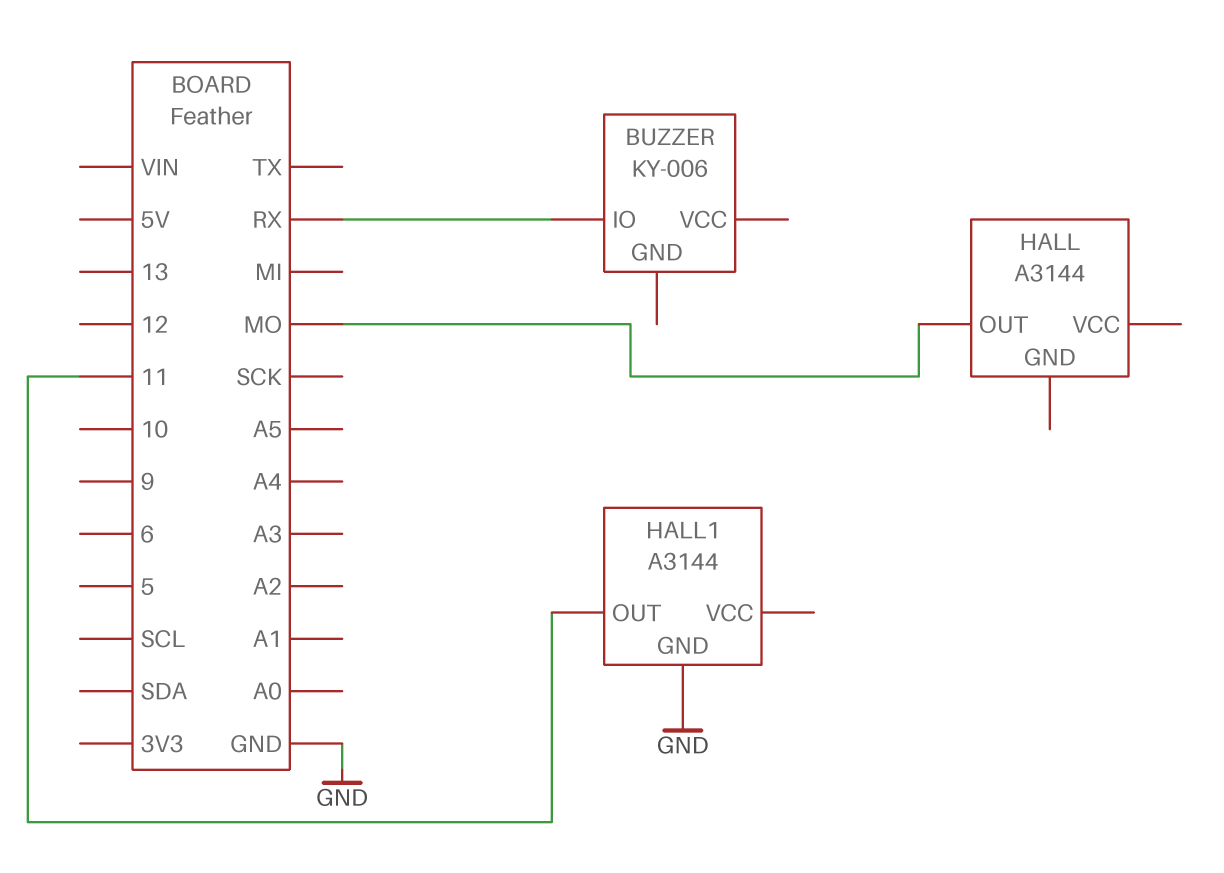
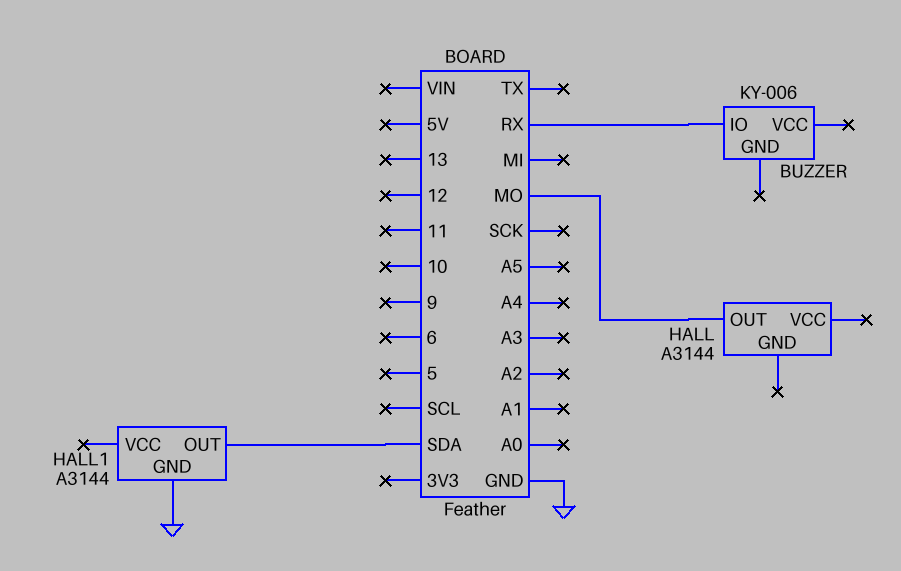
HALL1 pin OUT: 11 -> SDA

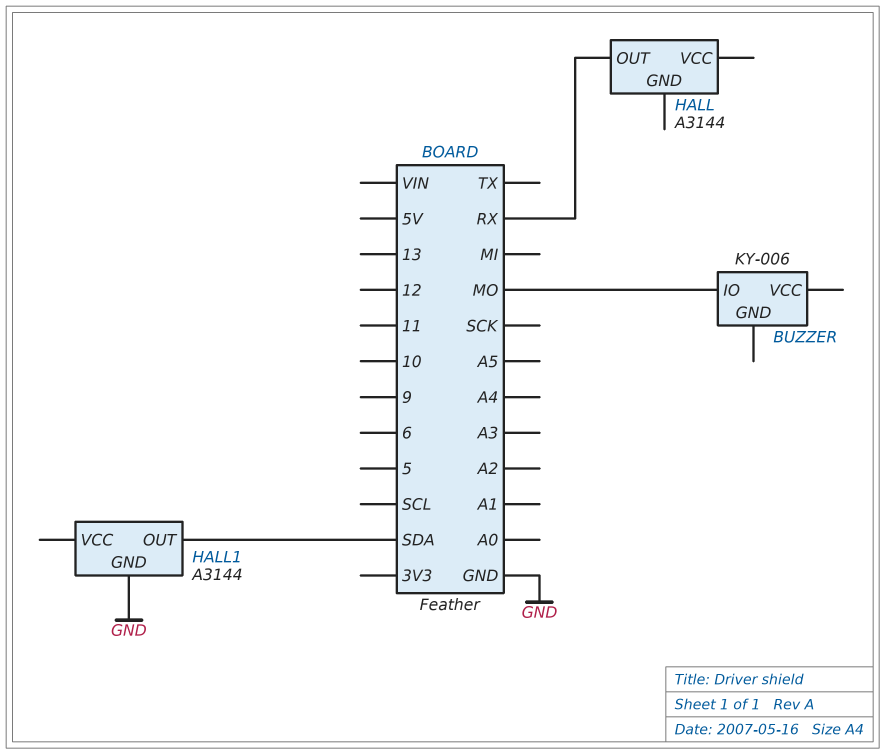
BUZZER pin IO: RX -> MO
HALL pin OUT: MO -> RX

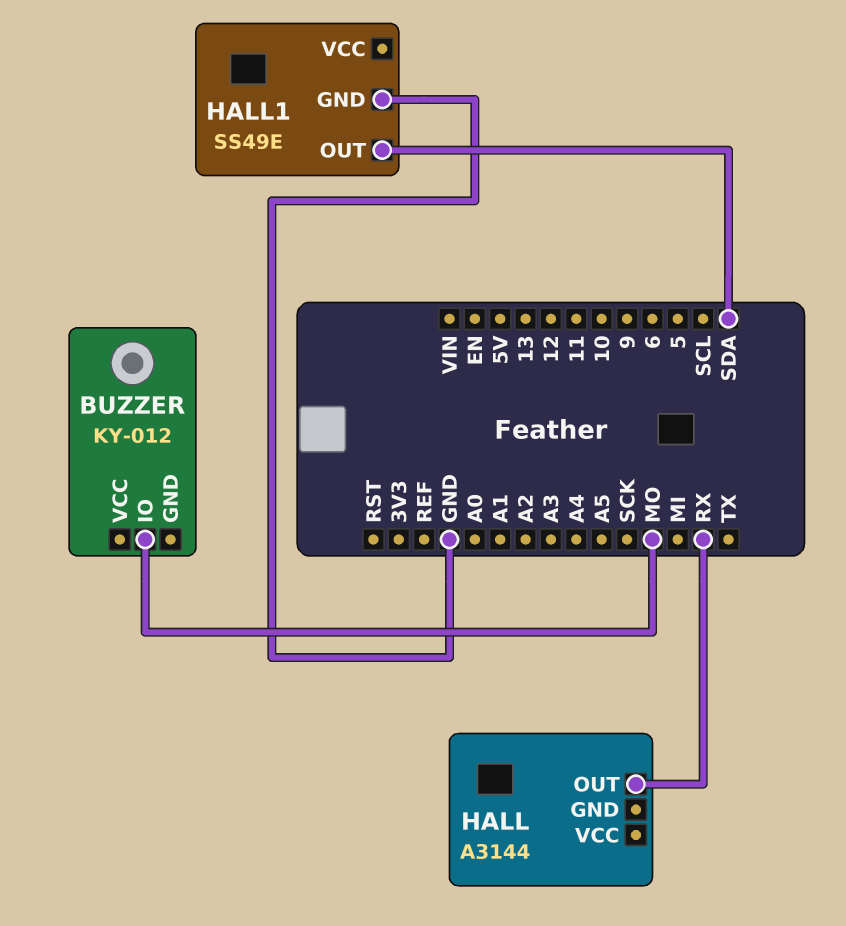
BUZZER: KY-006 -> KY-012
HALL1: A3144 -> SS49E

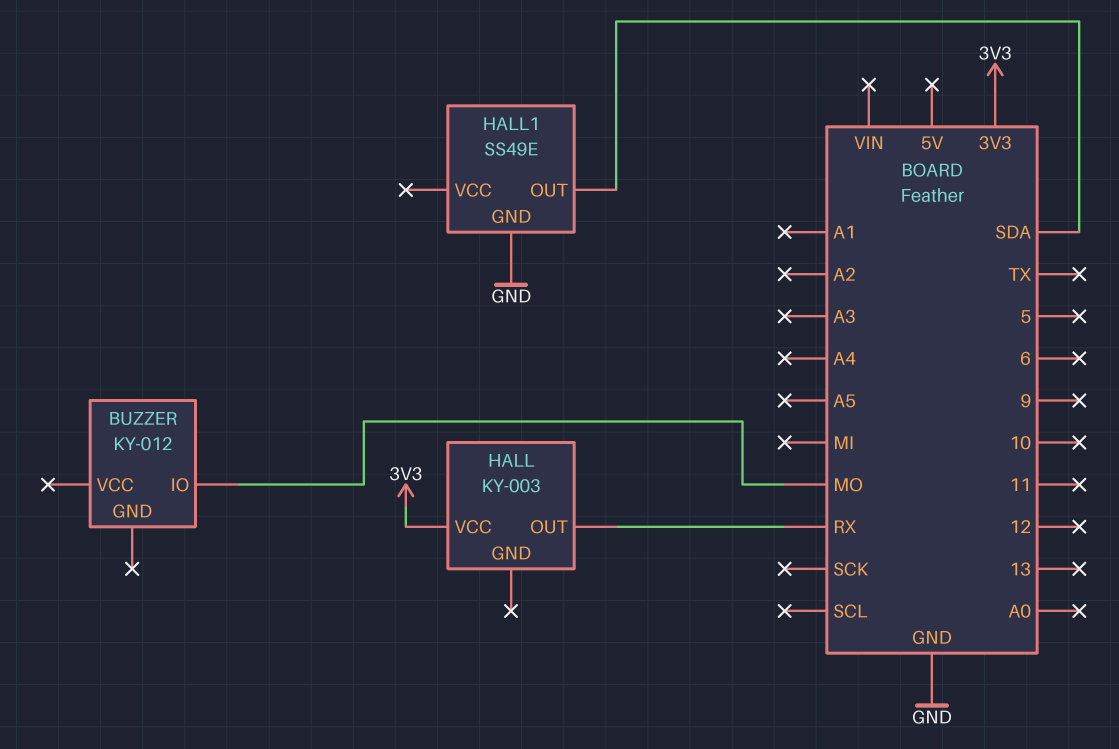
HALL: A3144 -> KY-003
HALL pin VCC: none -> 3V3

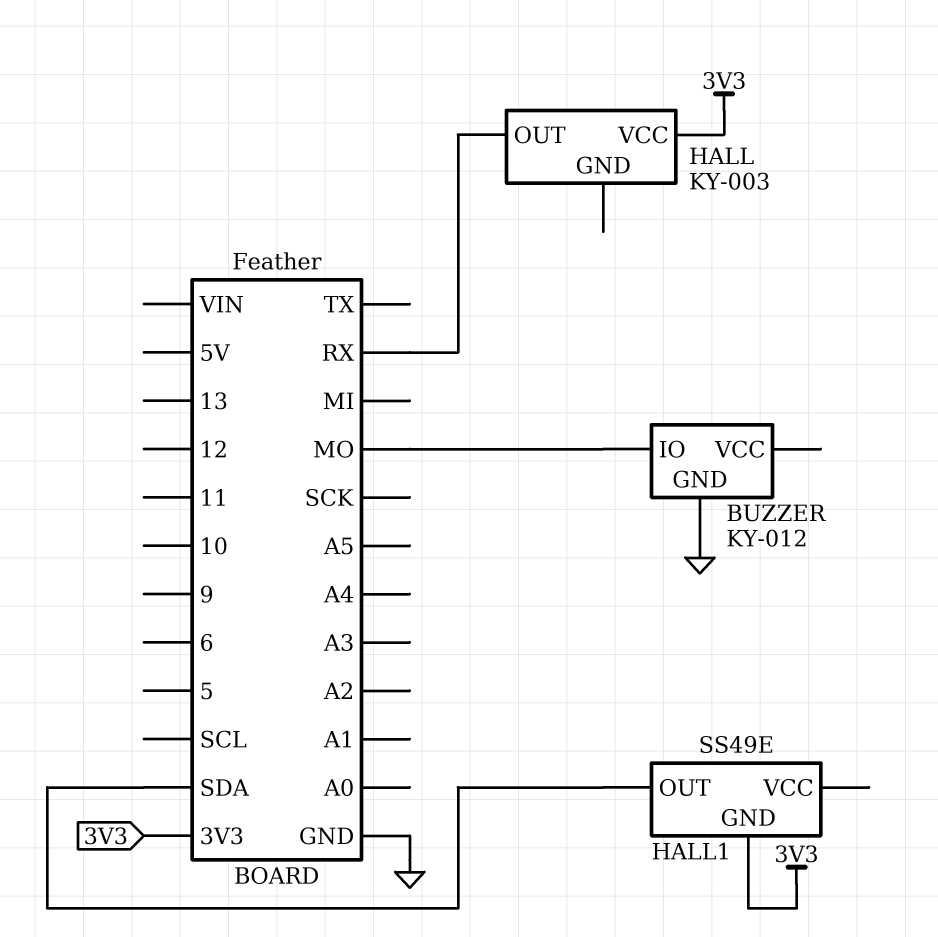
BUZZER pin GND: none -> GND
HALL1 pin GND: GND -> 3V3

